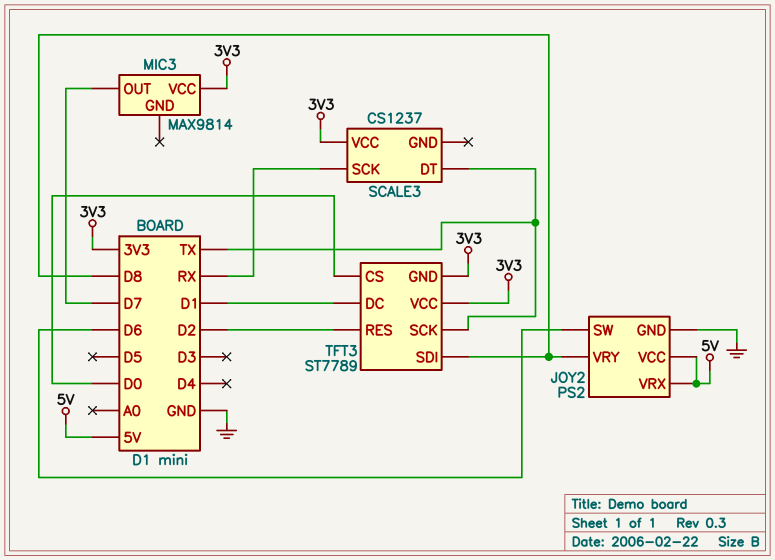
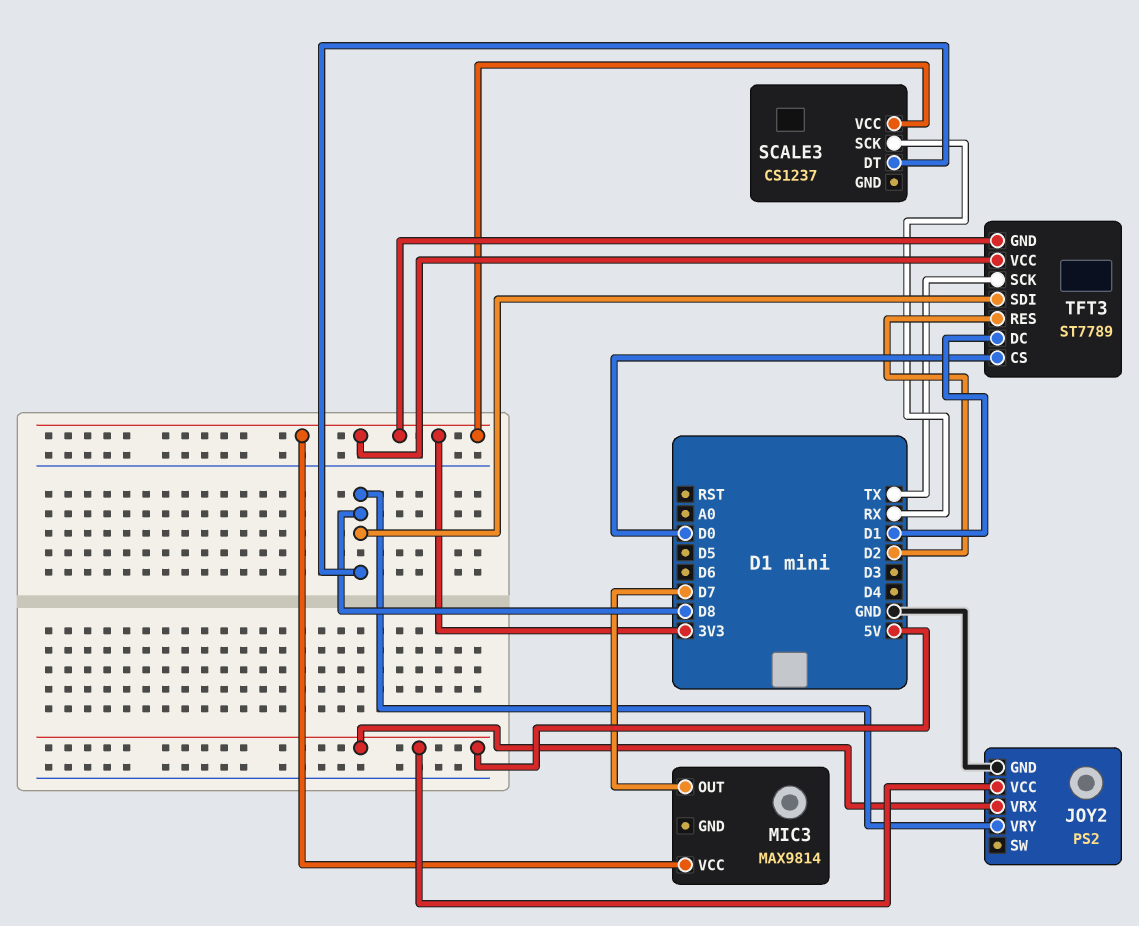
JOY2 pin SW: D6 -> none
SCALE3 pin DT: TX -> D8

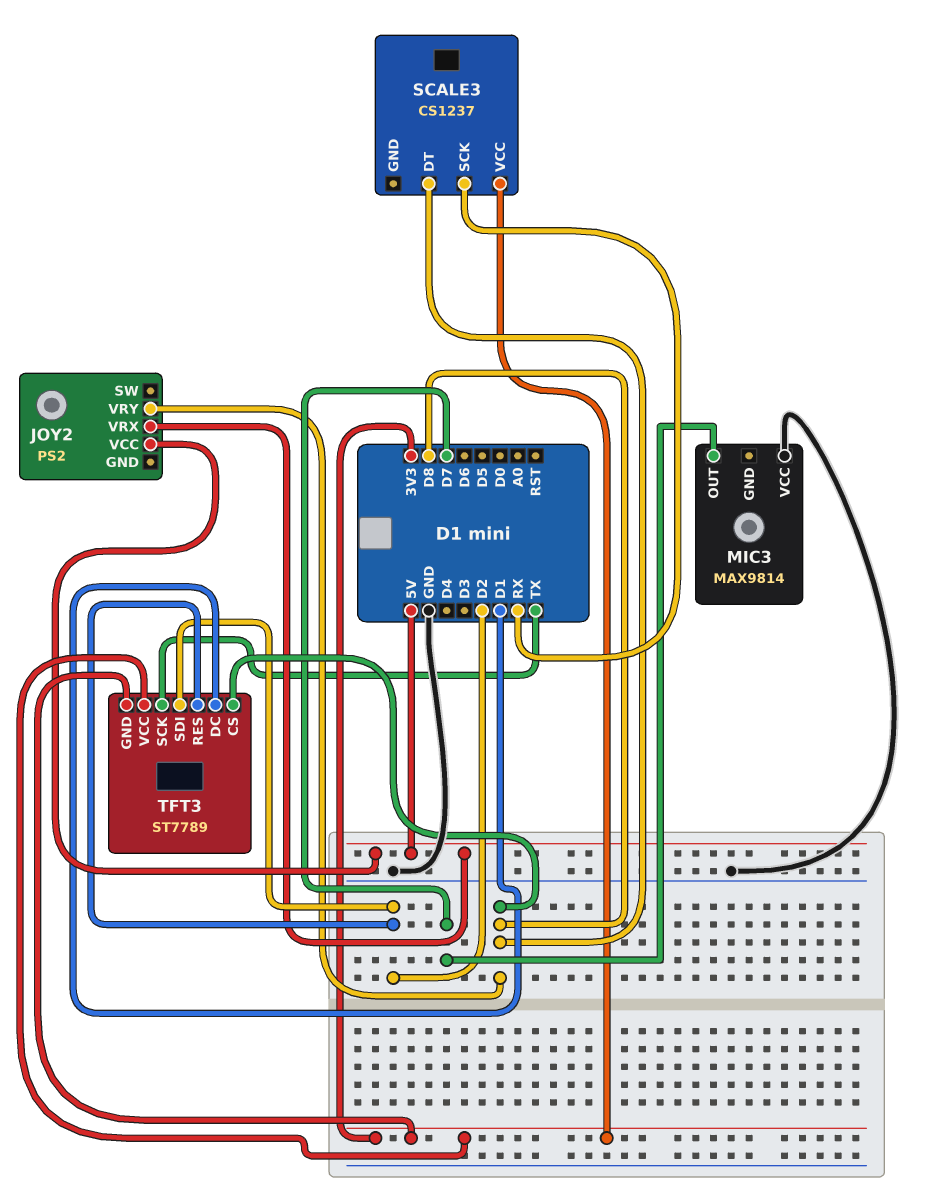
JOY2 pin GND: GND -> none
MIC3 pin VCC: 3V3 -> GND
TFT3 pin CS: D0 -> D8
TFT3 pin SDI: D8 -> D2

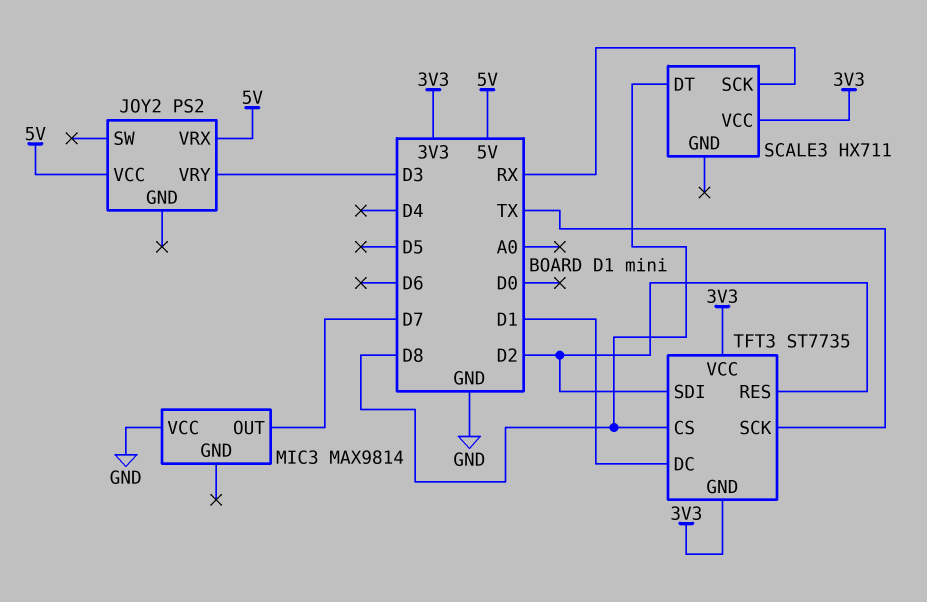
JOY2 pin VRY: D8 -> D3
SCALE3: CS1237 -> HX711
TFT3: ST7789 -> ST7735

